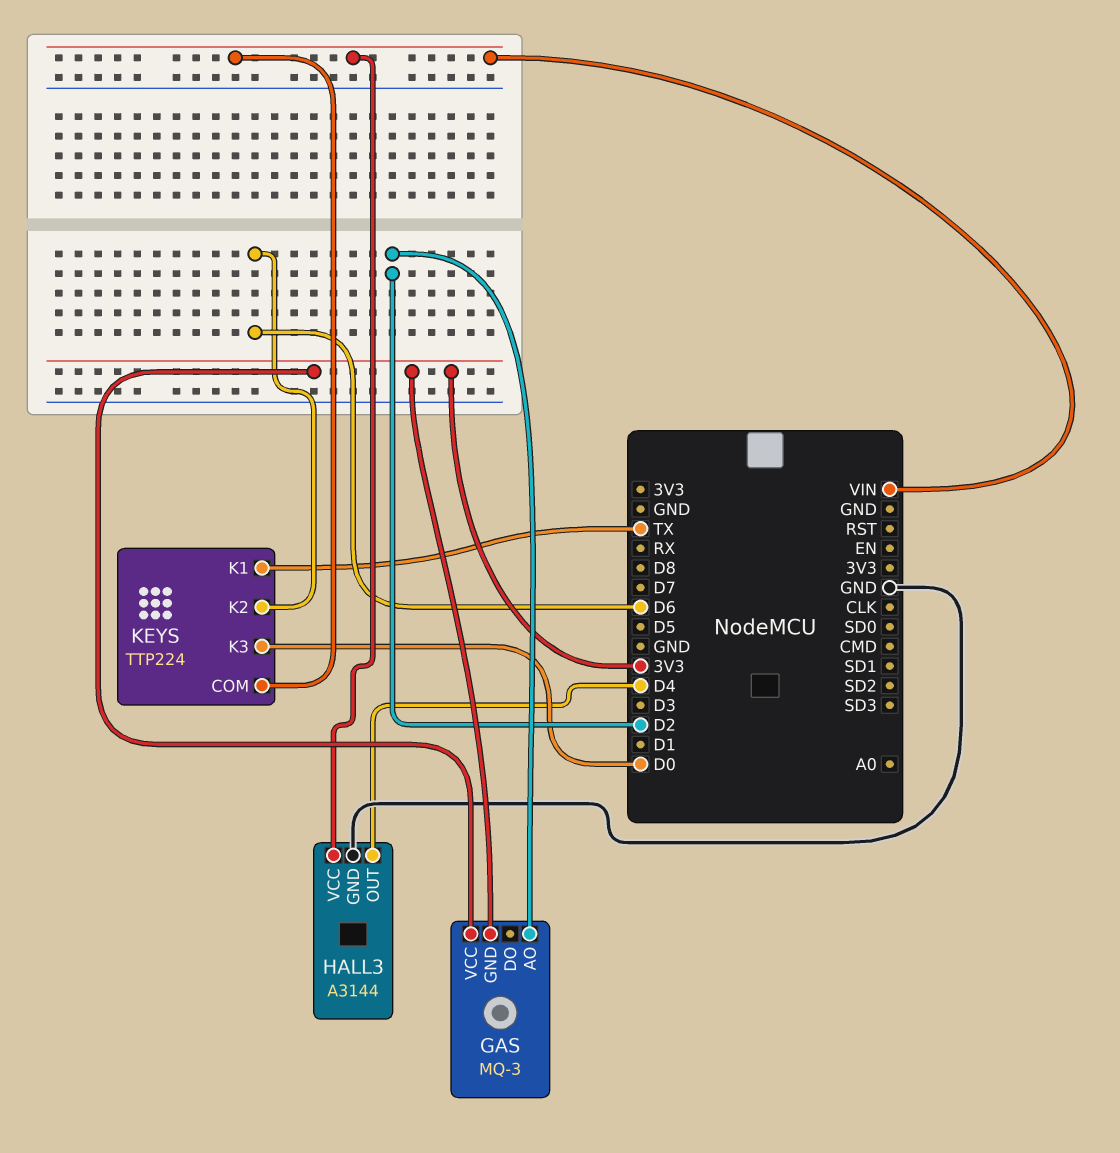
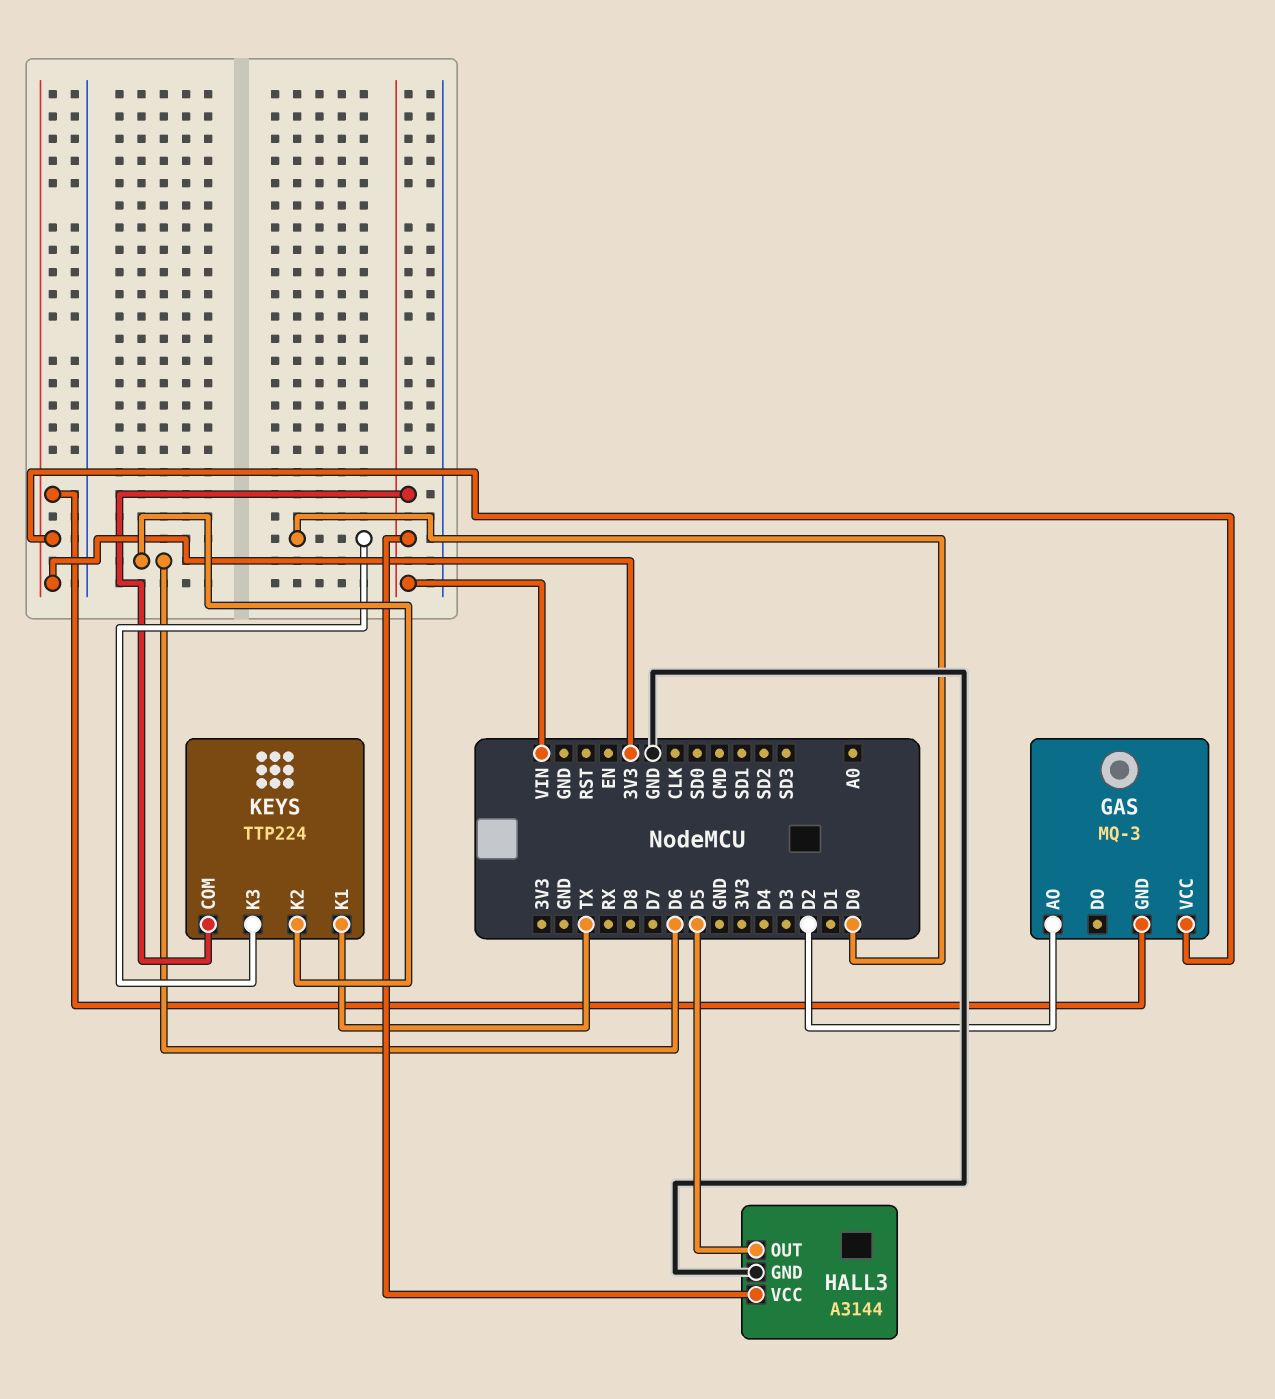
HALL3 pin OUT: D4 -> D5

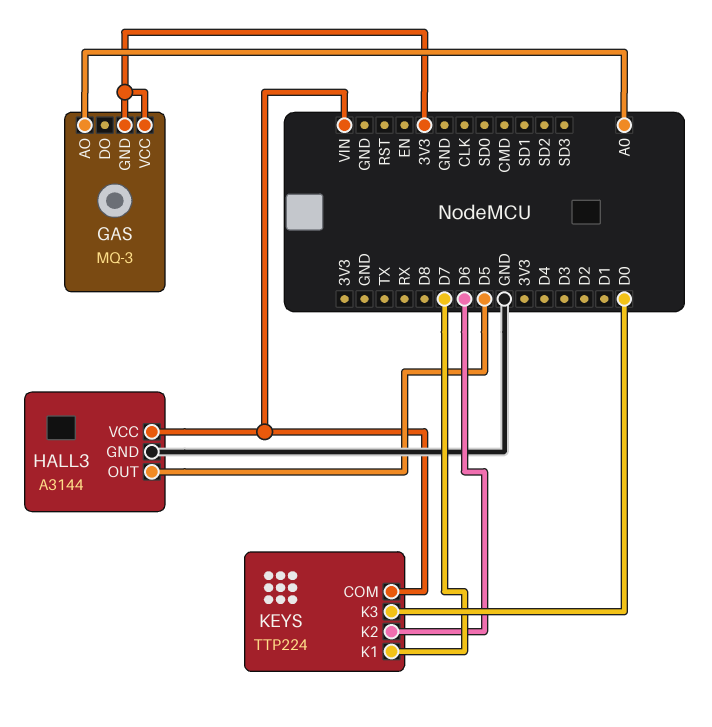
GAS pin AO: D2 -> A0
KEYS pin K1: TX -> D7

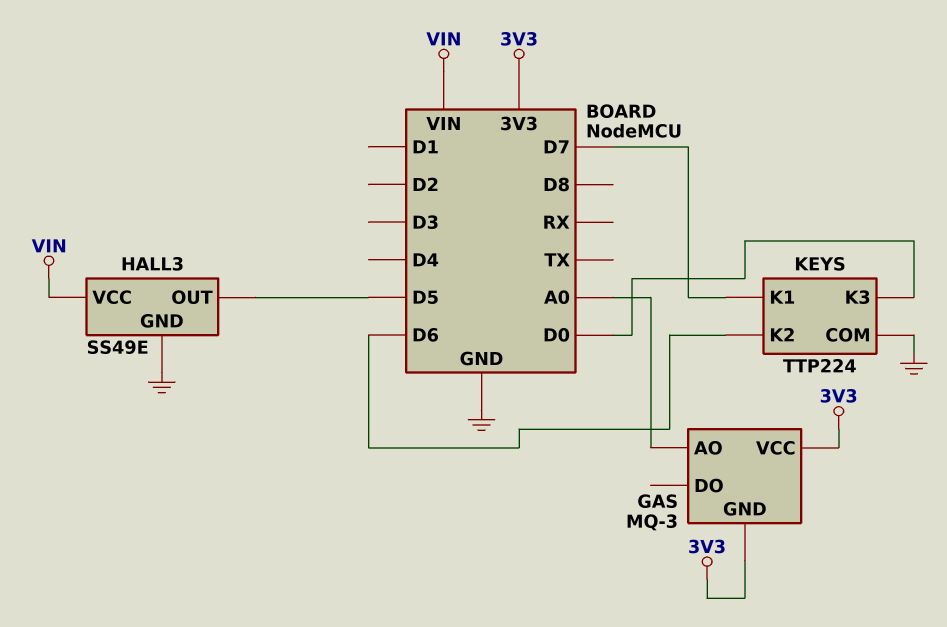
HALL3: A3144 -> SS49E
KEYS pin COM: VIN -> GND

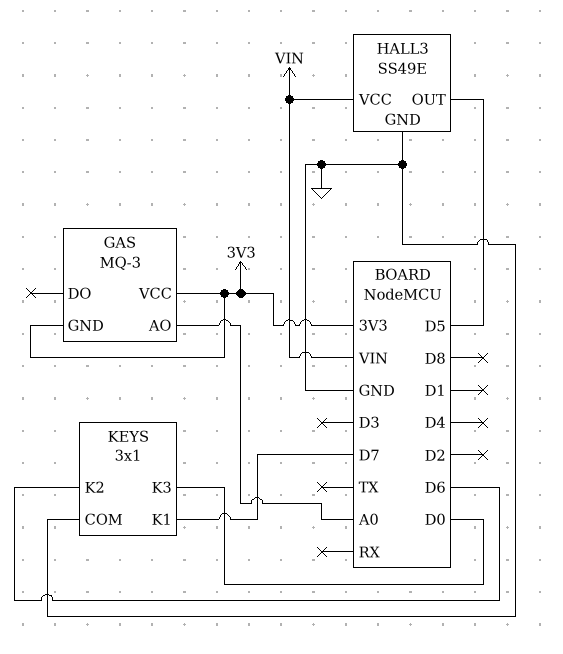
KEYS: TTP224 -> 3x1

